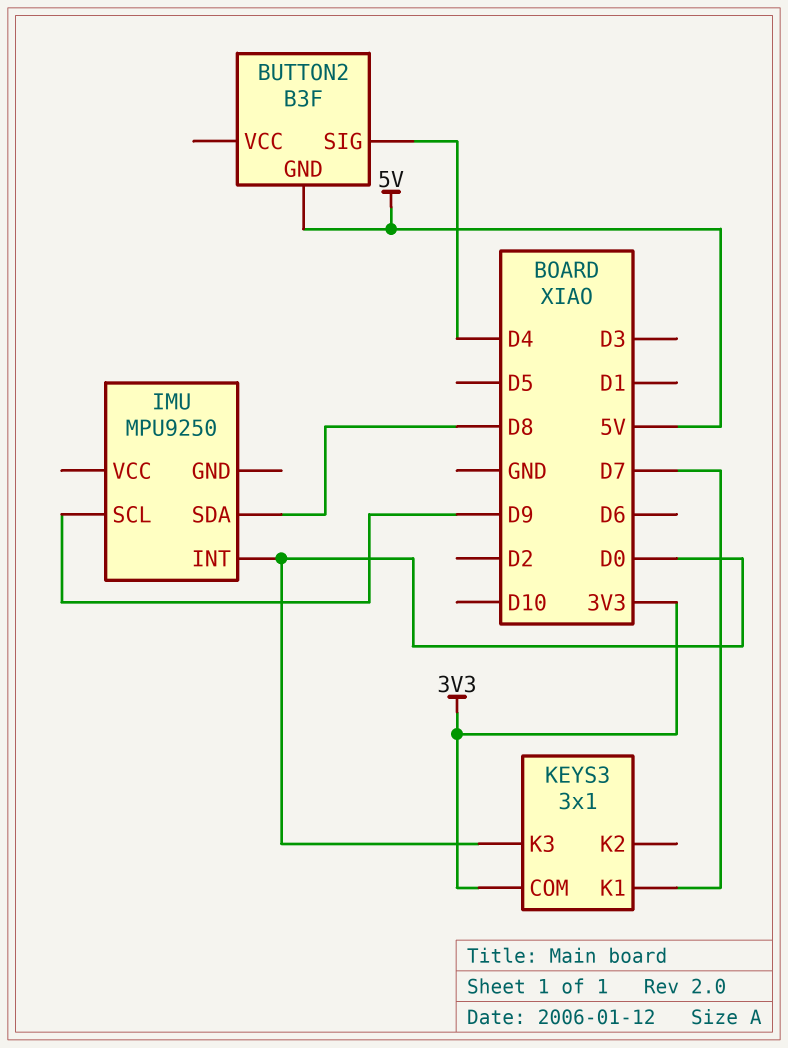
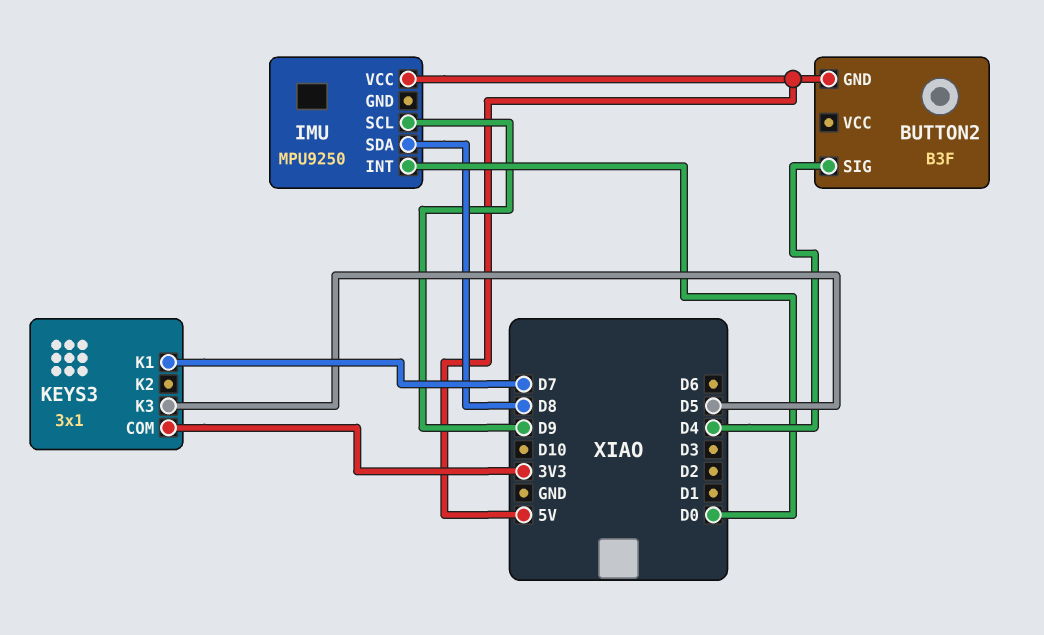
IMU pin VCC: none -> 5V
KEYS3 pin K3: D0 -> D5

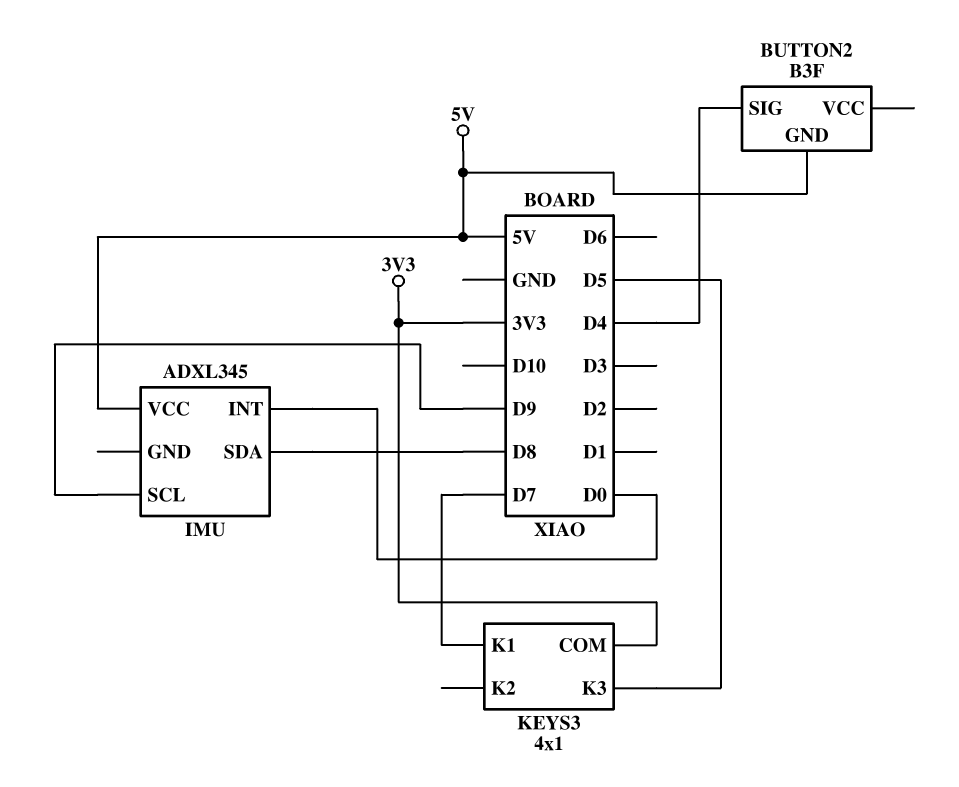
IMU: MPU9250 -> ADXL345
KEYS3: 3x1 -> 4x1

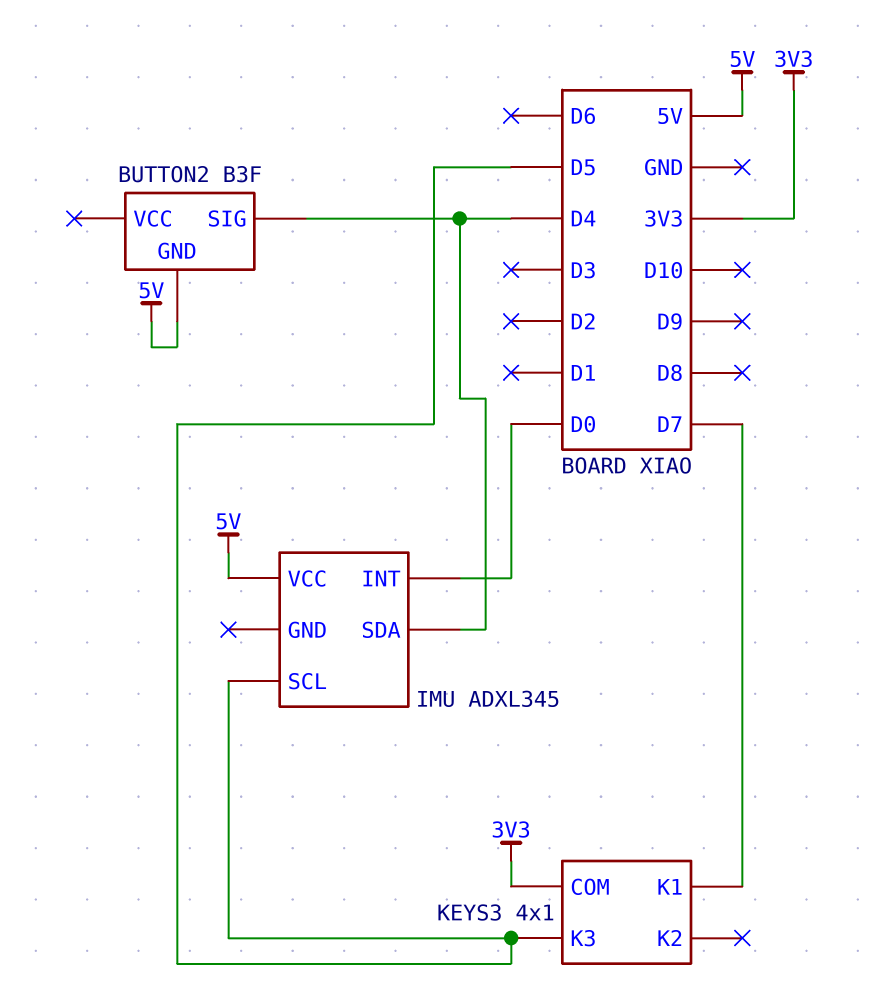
IMU pin SCL: D9 -> D5
IMU pin SDA: D8 -> D4

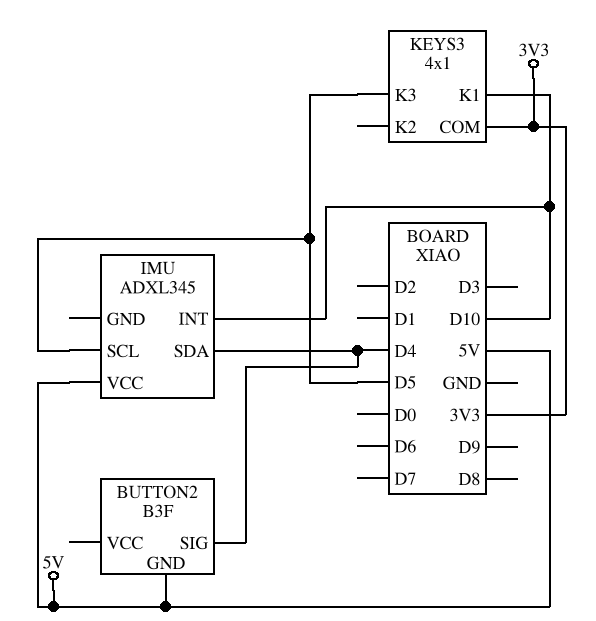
IMU pin INT: D0 -> D10
KEYS3 pin K1: D7 -> D10

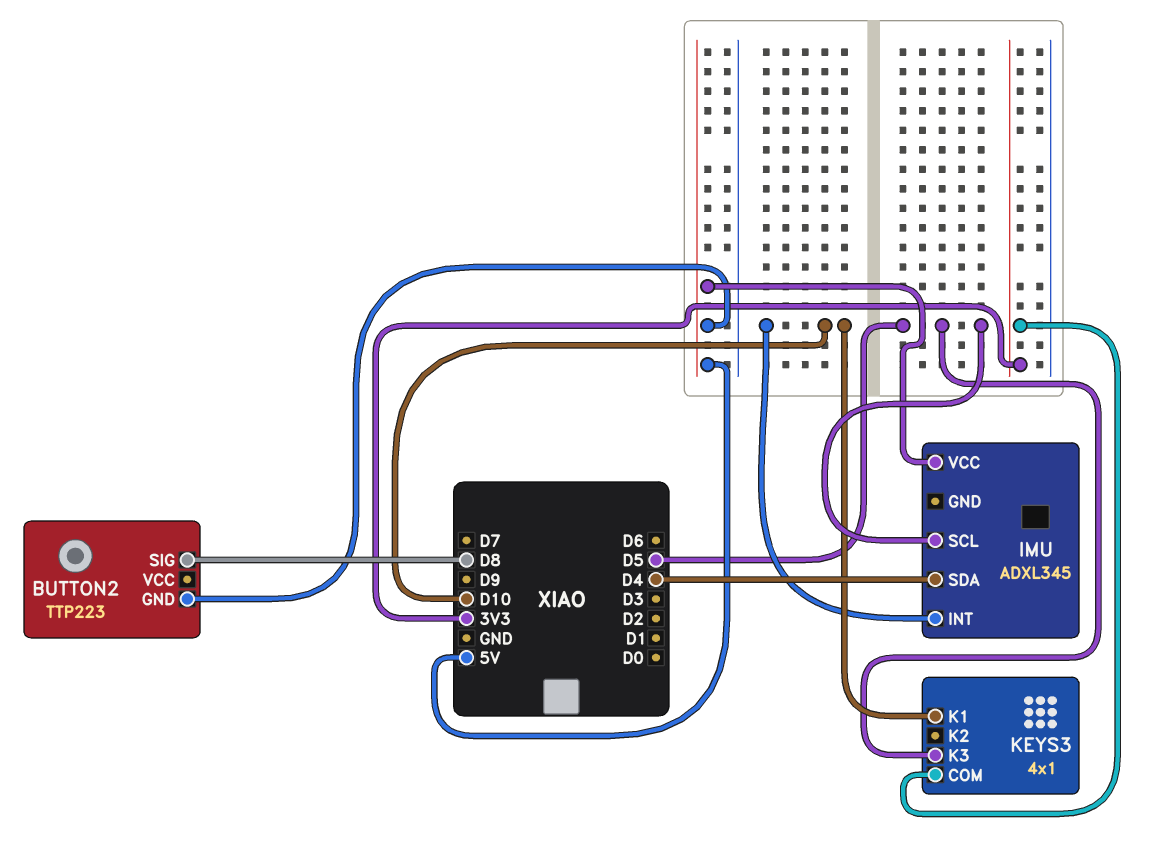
BUTTON2: B3F -> TTP223
BUTTON2 pin SIG: D4 -> D8

